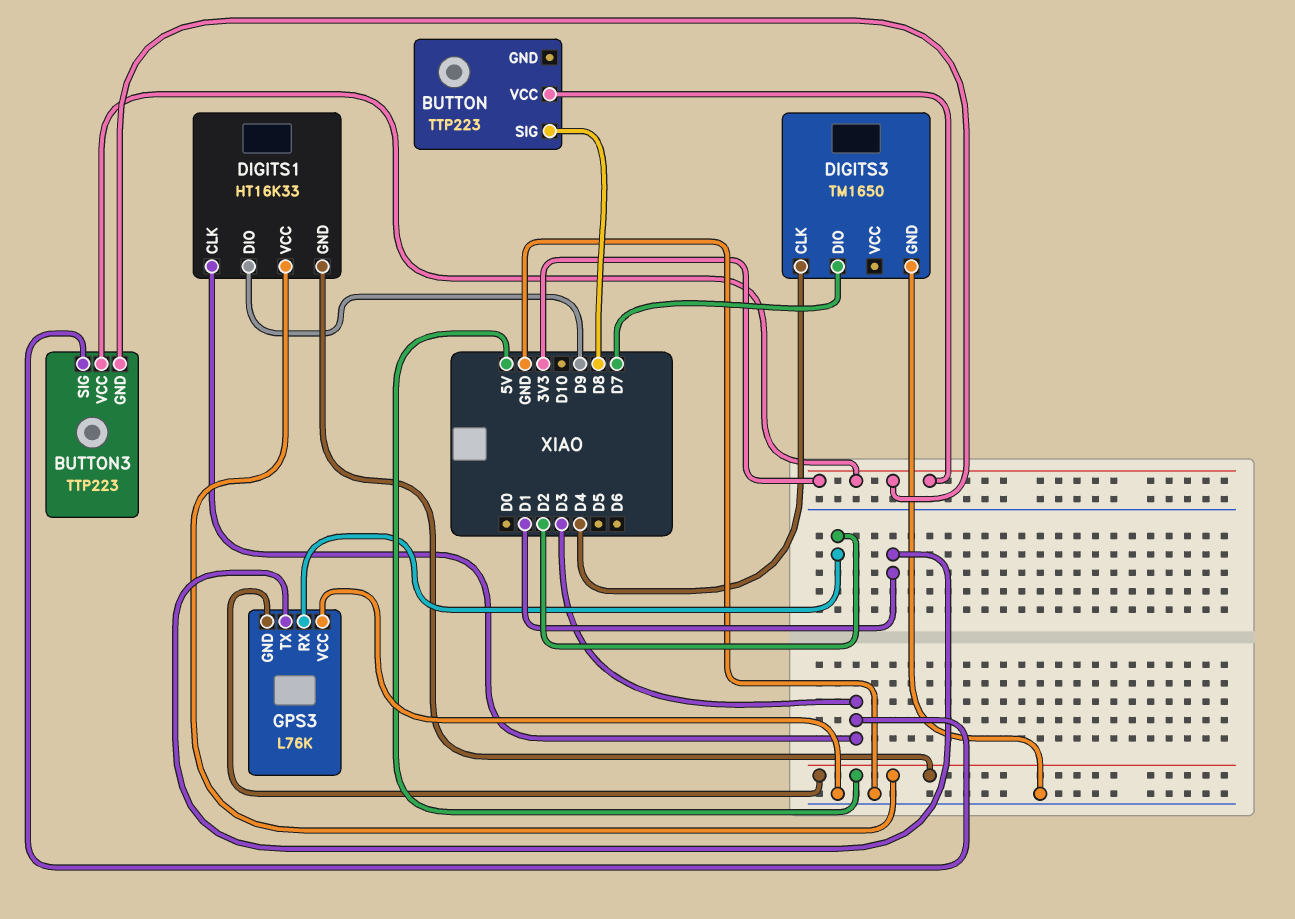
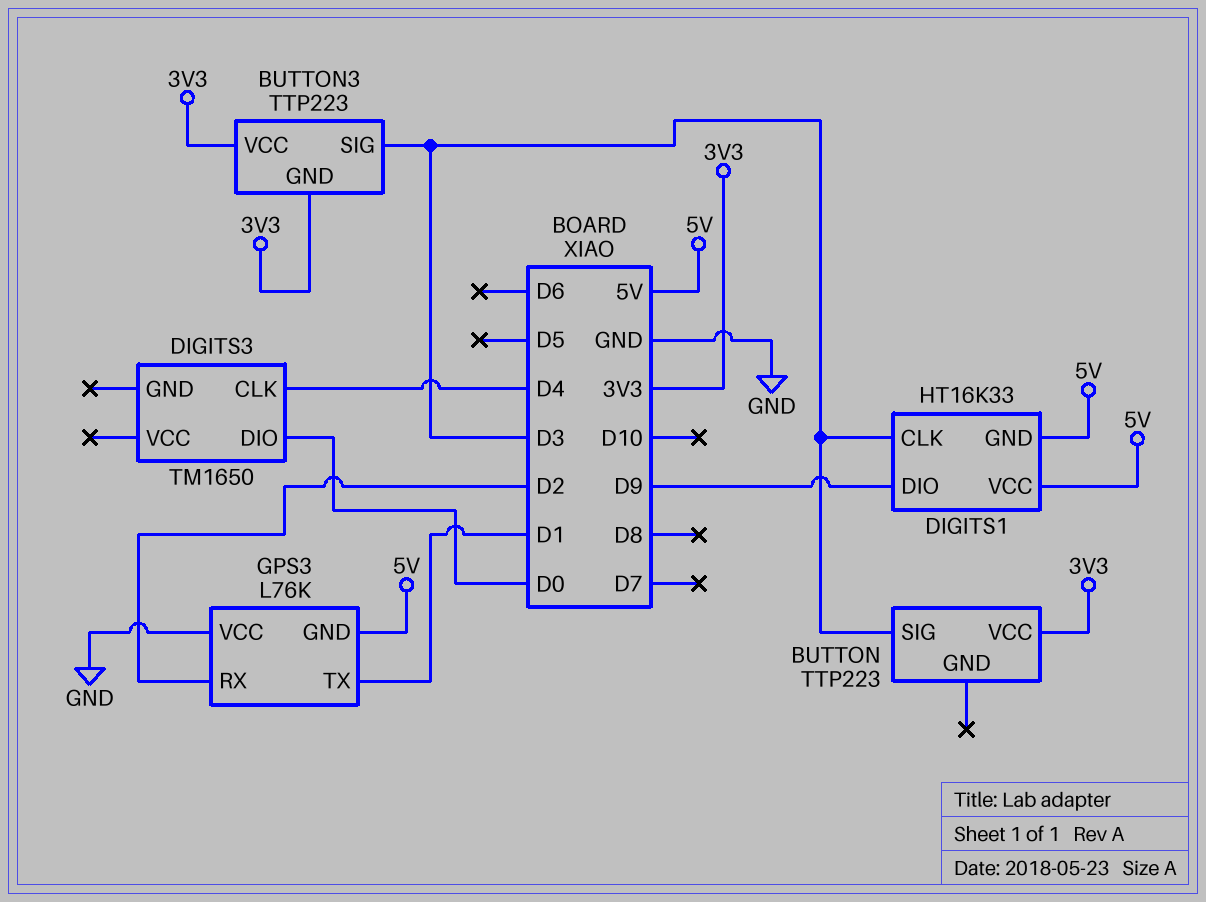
BUTTON pin SIG: D8 -> D3
DIGITS3 pin DIO: D7 -> D0
DIGITS3 pin GND: GND -> none

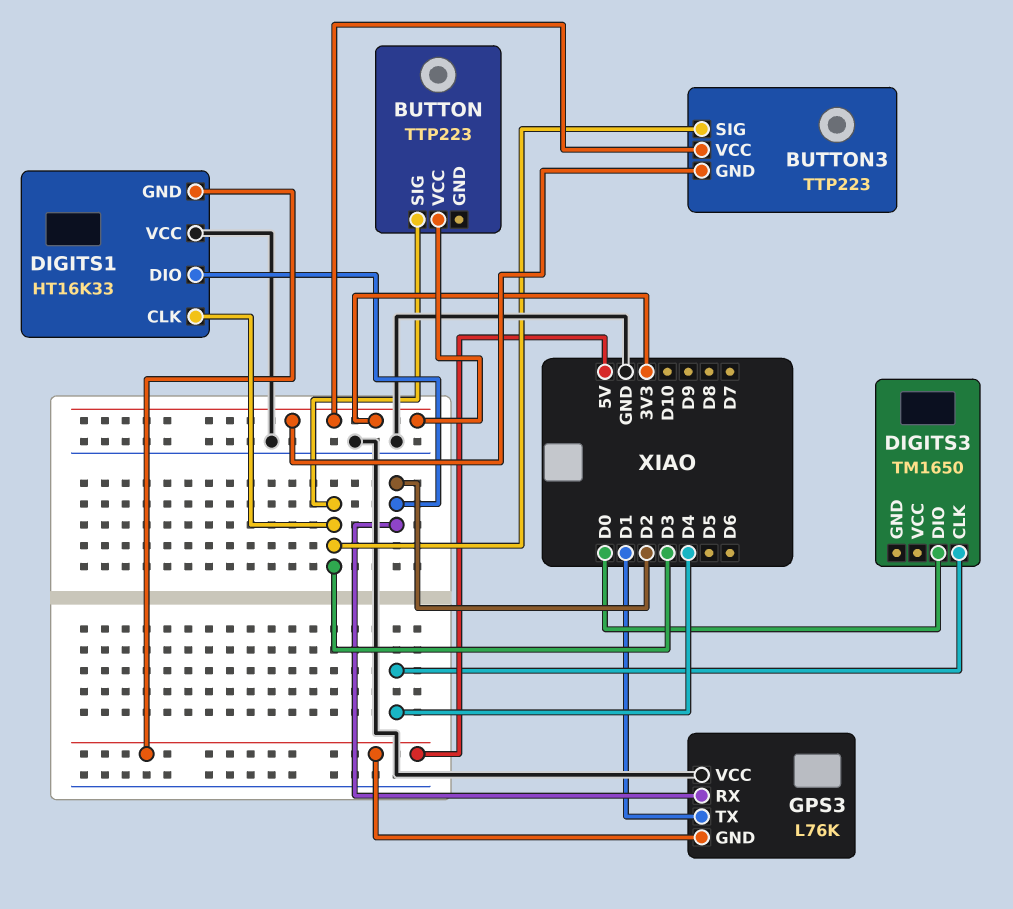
DIGITS1 pin DIO: D9 -> D2
DIGITS1 pin VCC: 5V -> GND

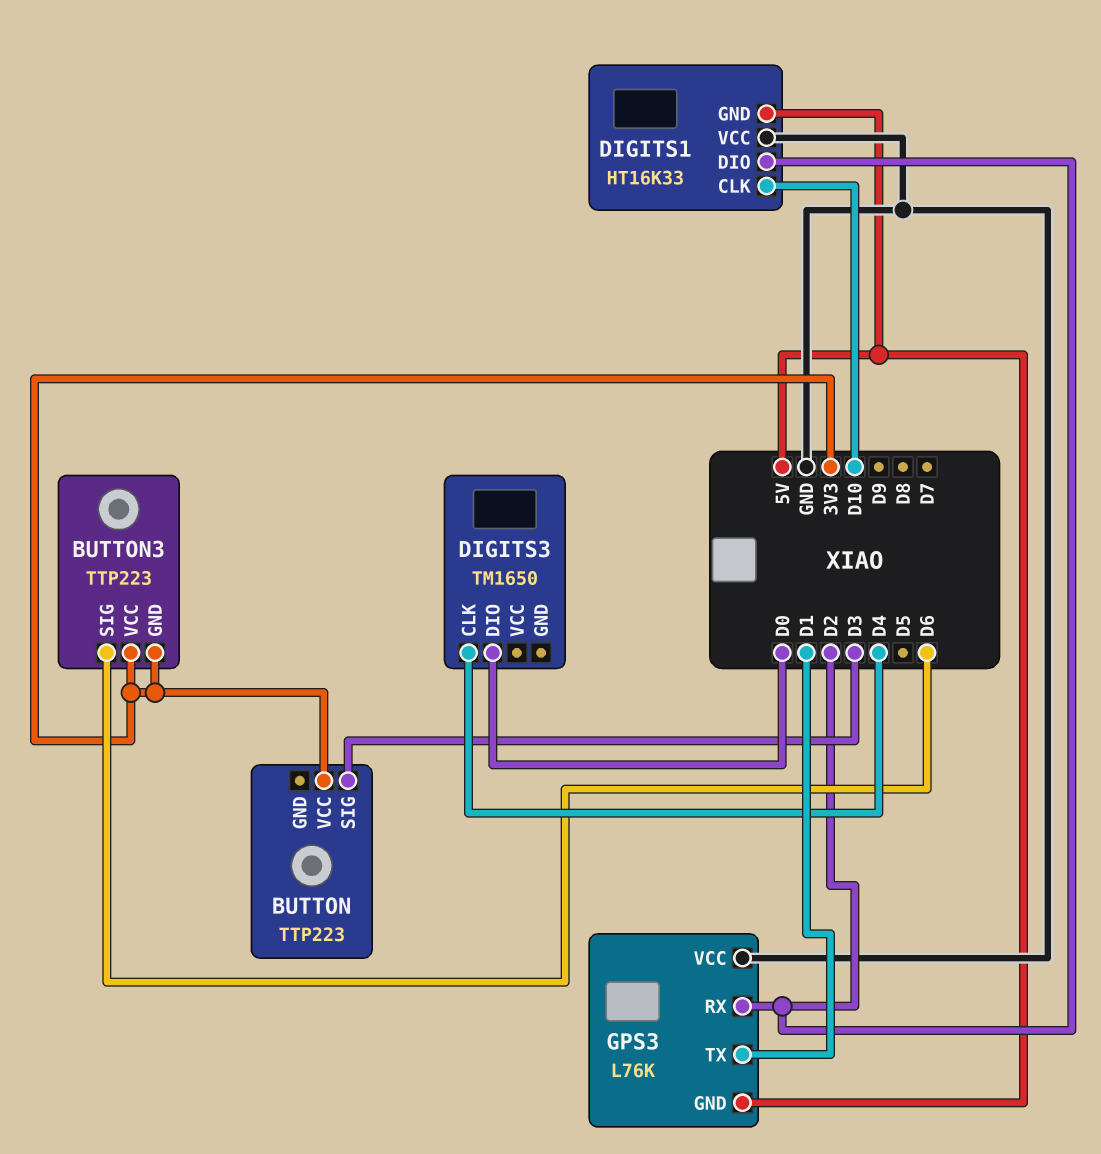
BUTTON3 pin SIG: D3 -> D6
DIGITS1 pin CLK: D3 -> D10

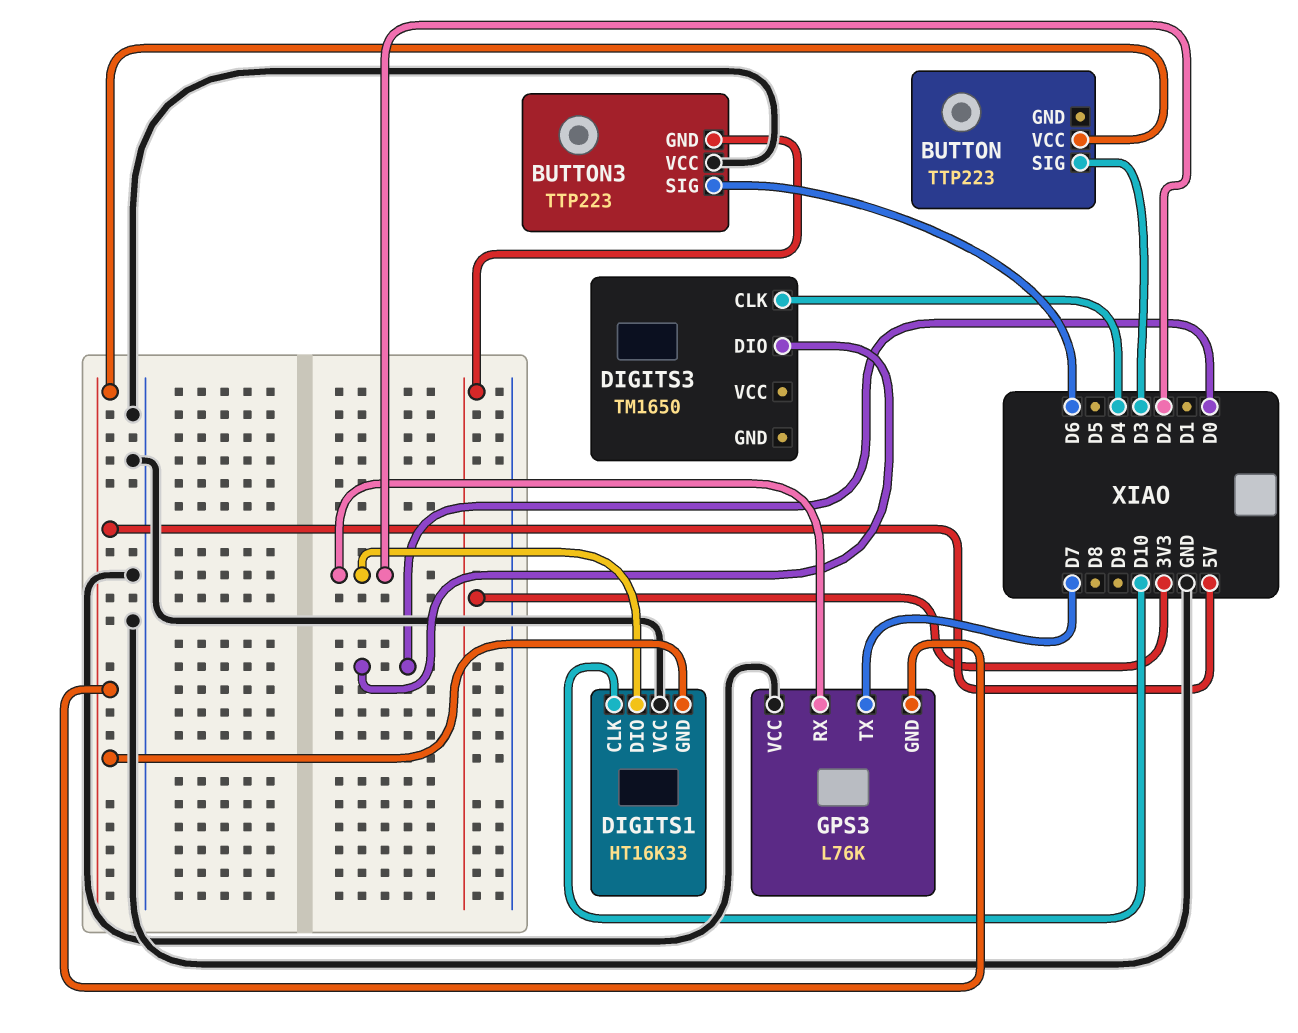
BUTTON pin VCC: 3V3 -> 5V
BUTTON3 pin VCC: 3V3 -> GND
GPS3 pin TX: D1 -> D7

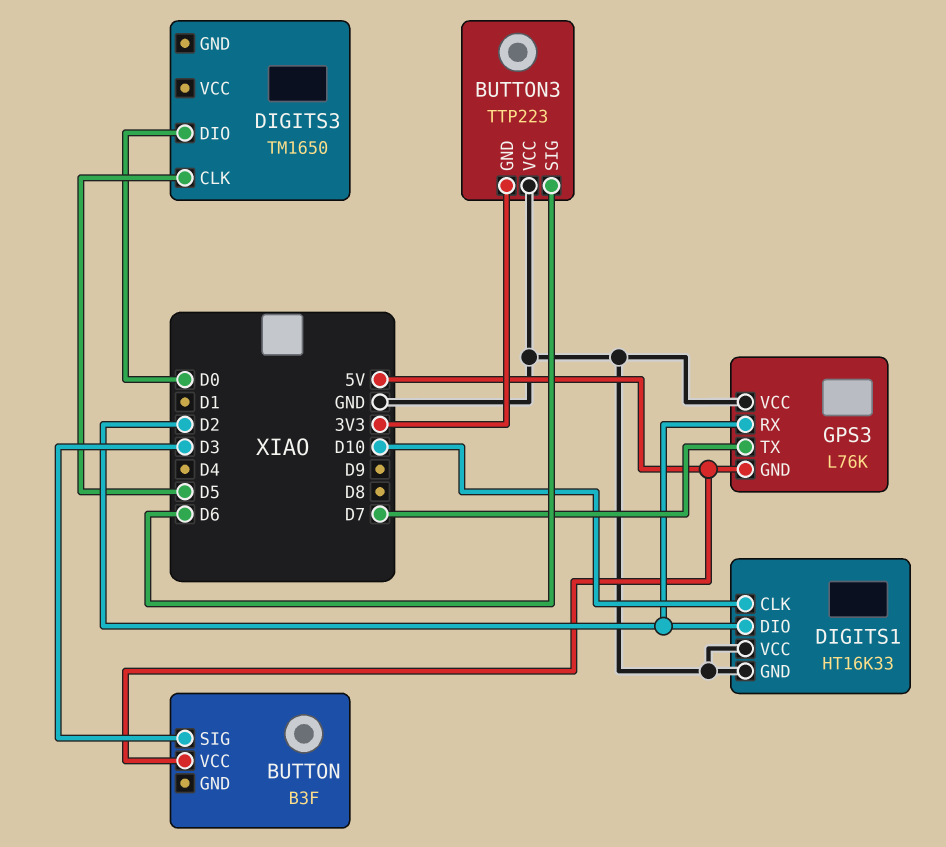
BUTTON: TTP223 -> B3F
DIGITS1 pin GND: 5V -> GND
DIGITS3 pin CLK: D4 -> D5

